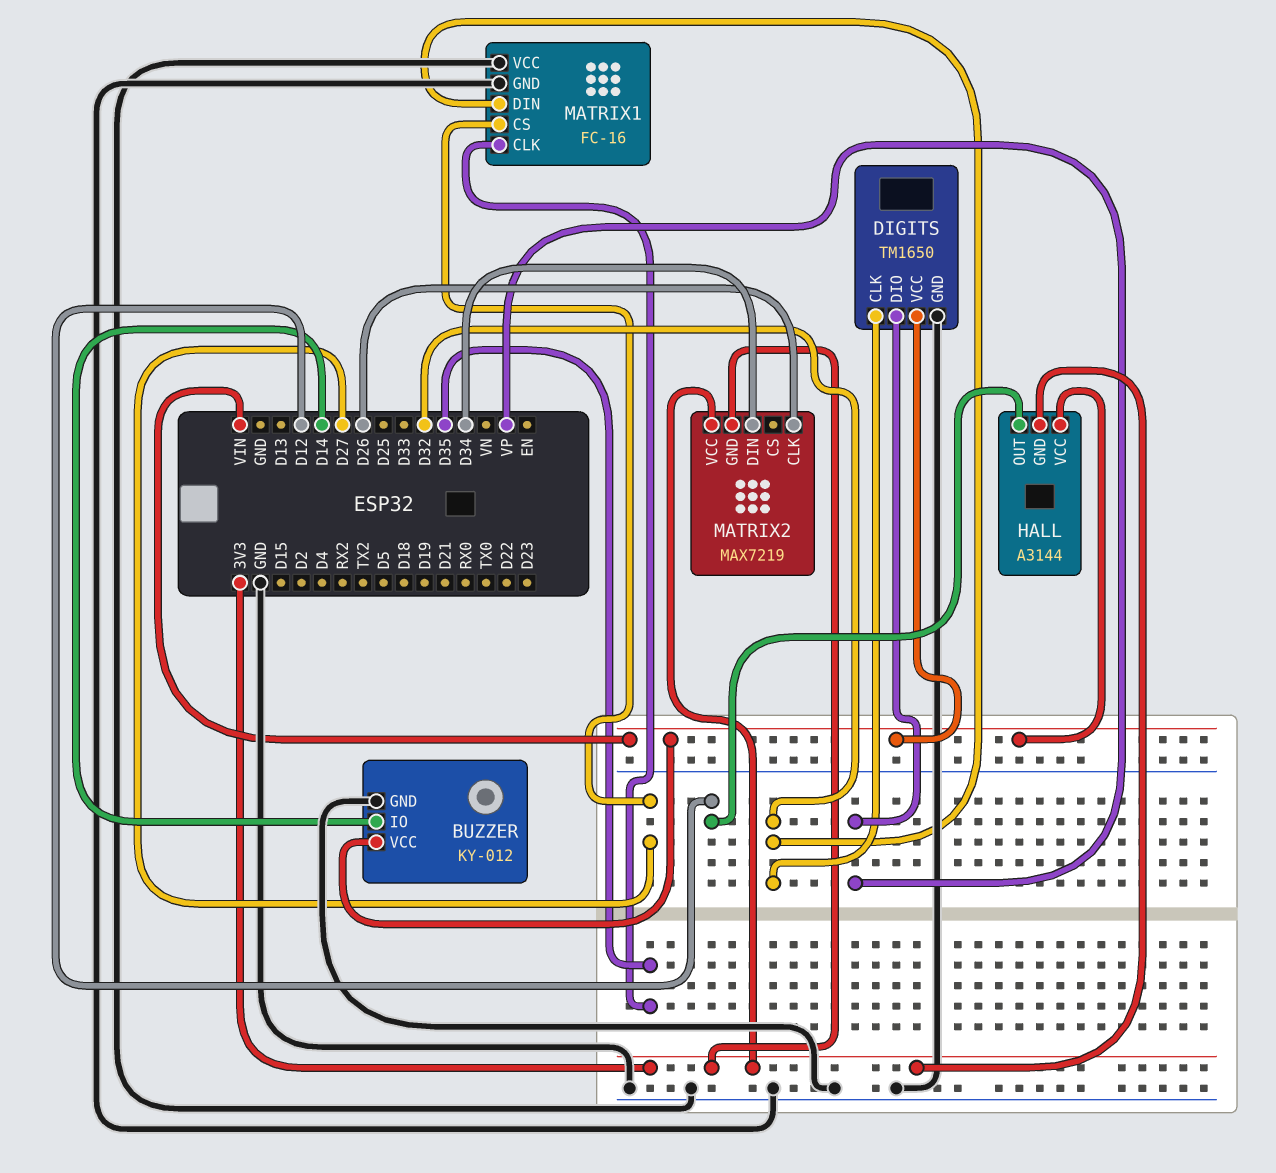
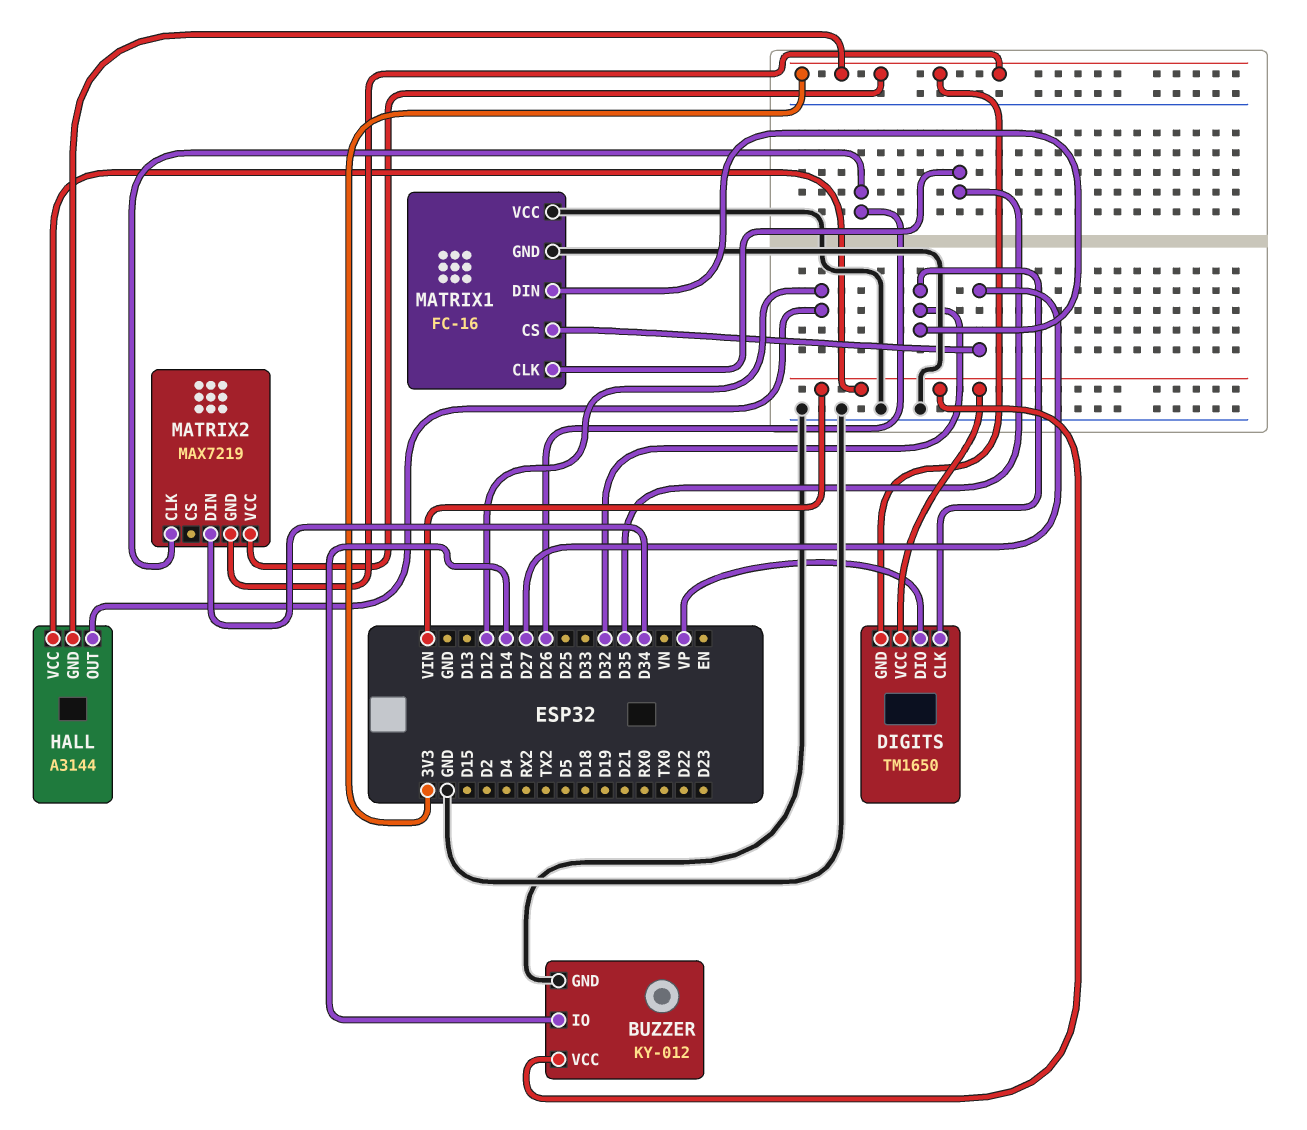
DIGITS pin GND: GND -> 3V3

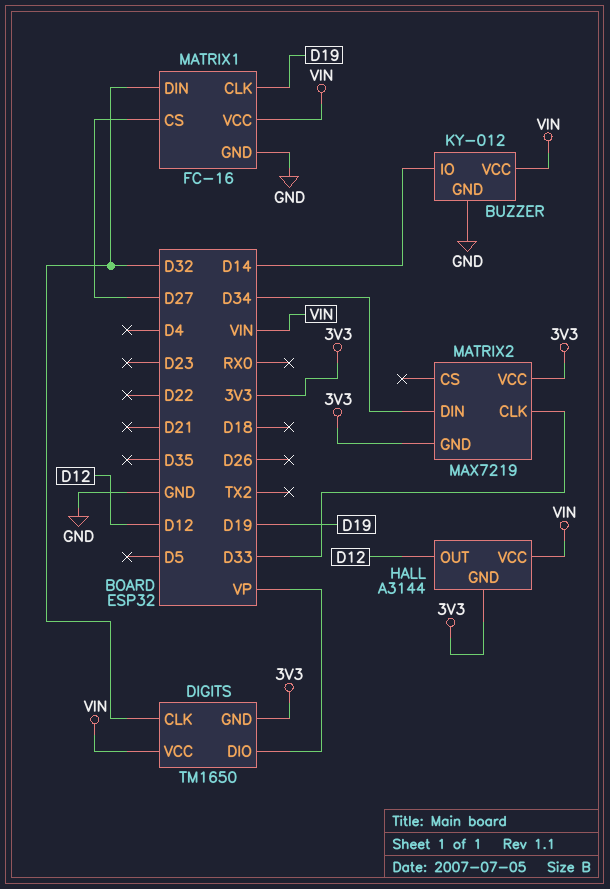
MATRIX1 pin CLK: D35 -> D19
MATRIX1 pin VCC: GND -> VIN
MATRIX2 pin CLK: D26 -> D33

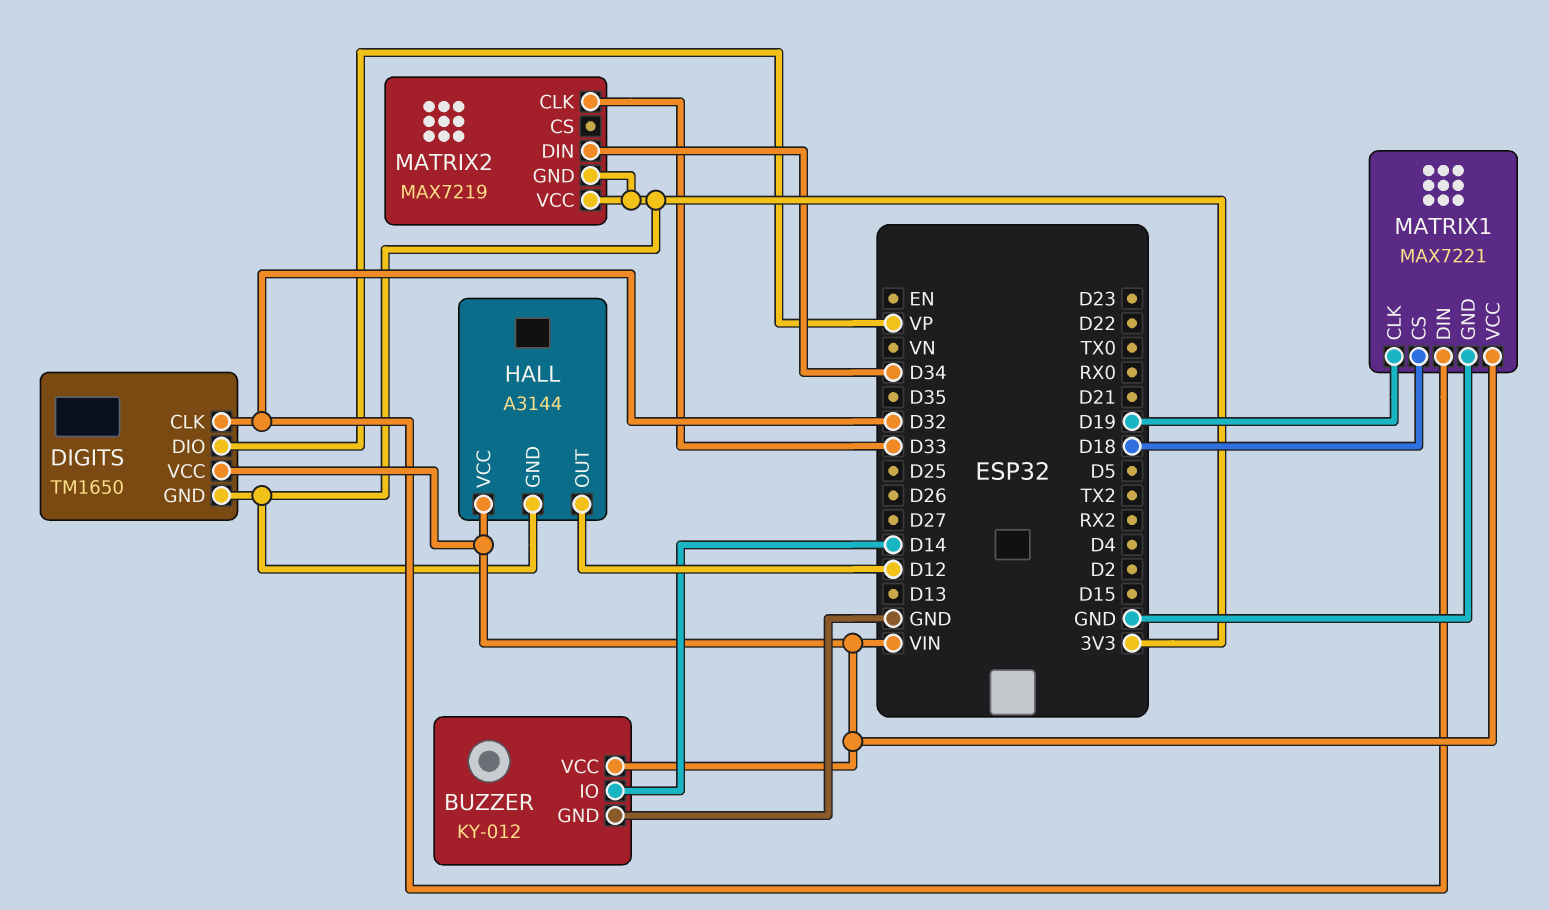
MATRIX1: FC-16 -> MAX7221
MATRIX1 pin CS: D27 -> D18

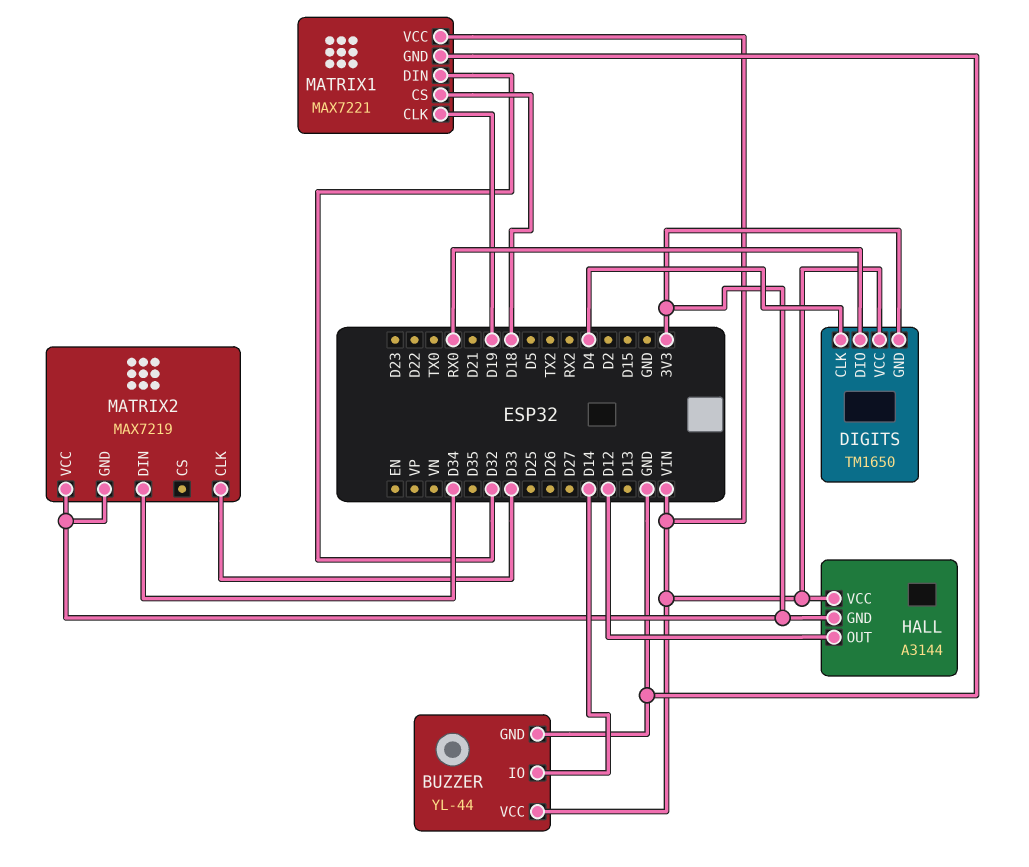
BUZZER: KY-012 -> YL-44
DIGITS pin CLK: D32 -> D4
DIGITS pin DIO: VP -> RX0

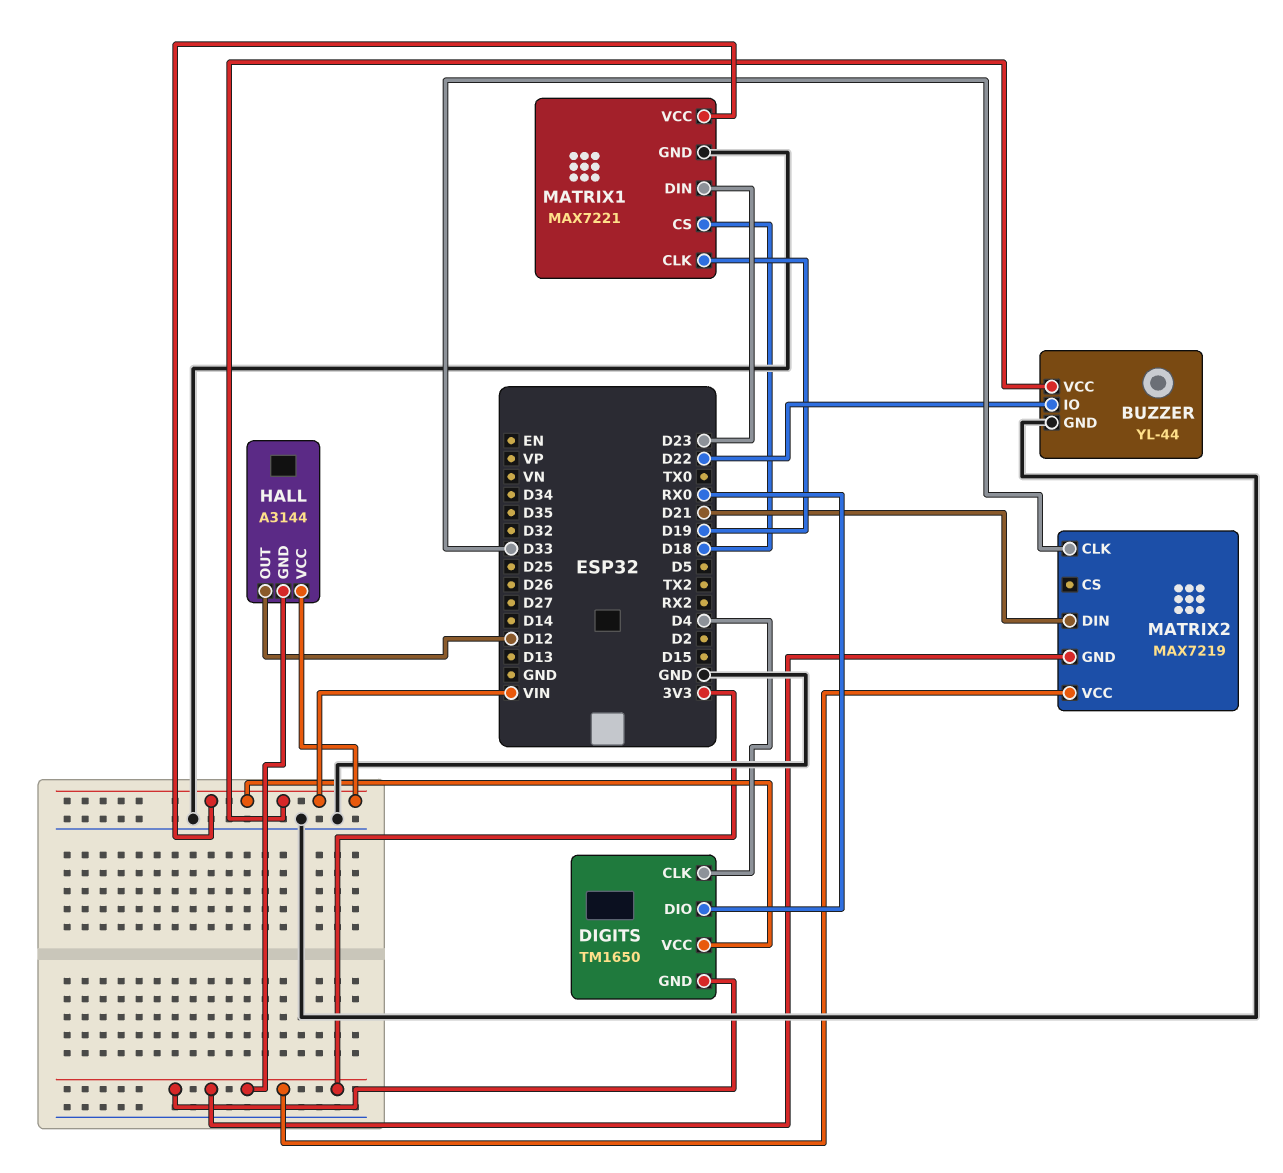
BUZZER pin IO: D14 -> D22
MATRIX1 pin DIN: D32 -> D23
MATRIX2 pin DIN: D34 -> D21

